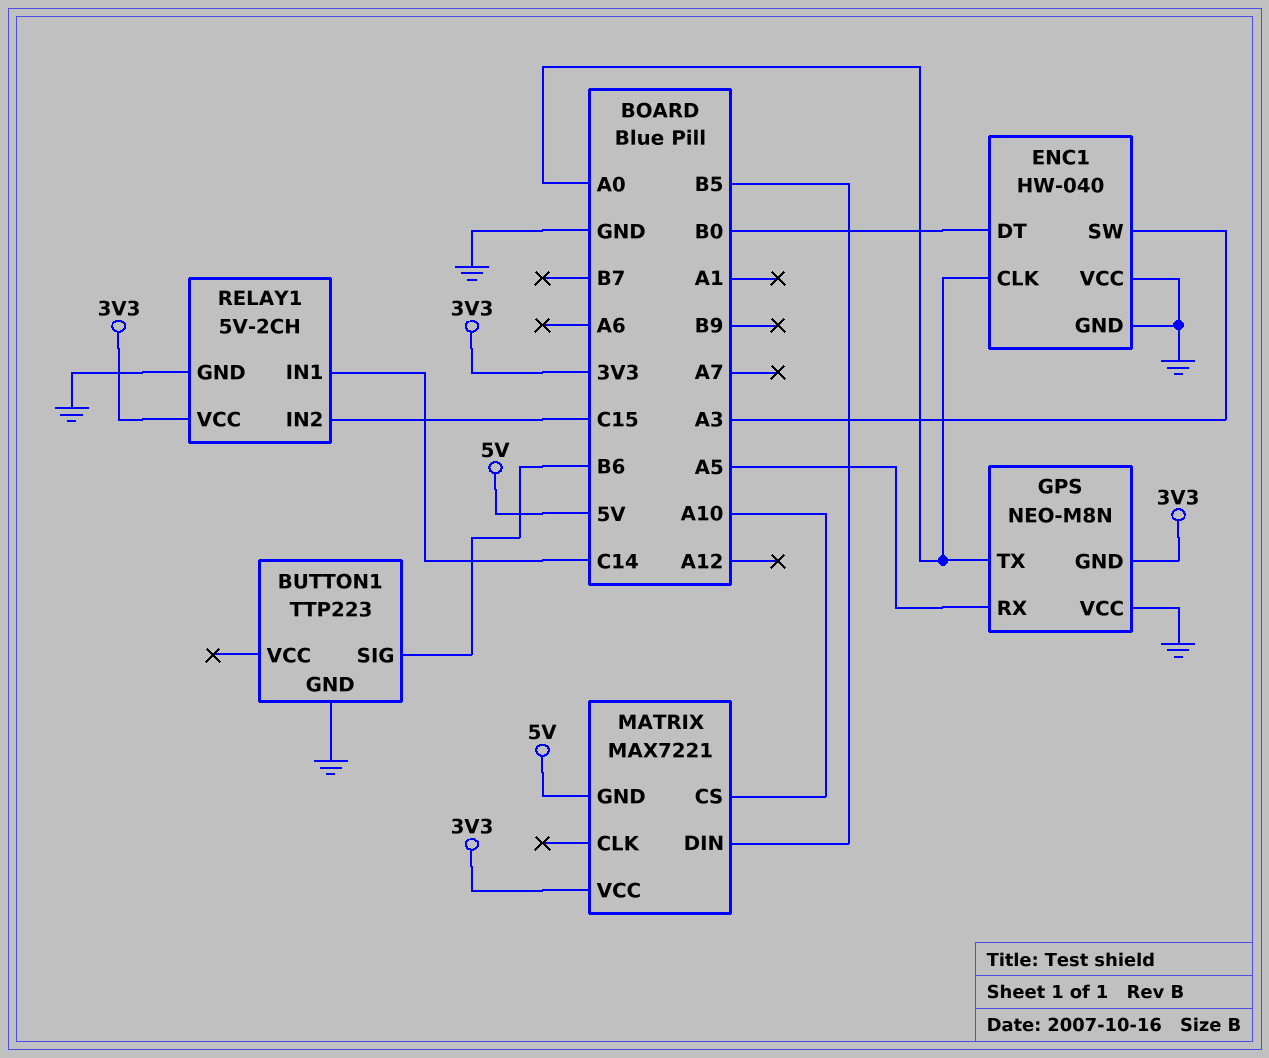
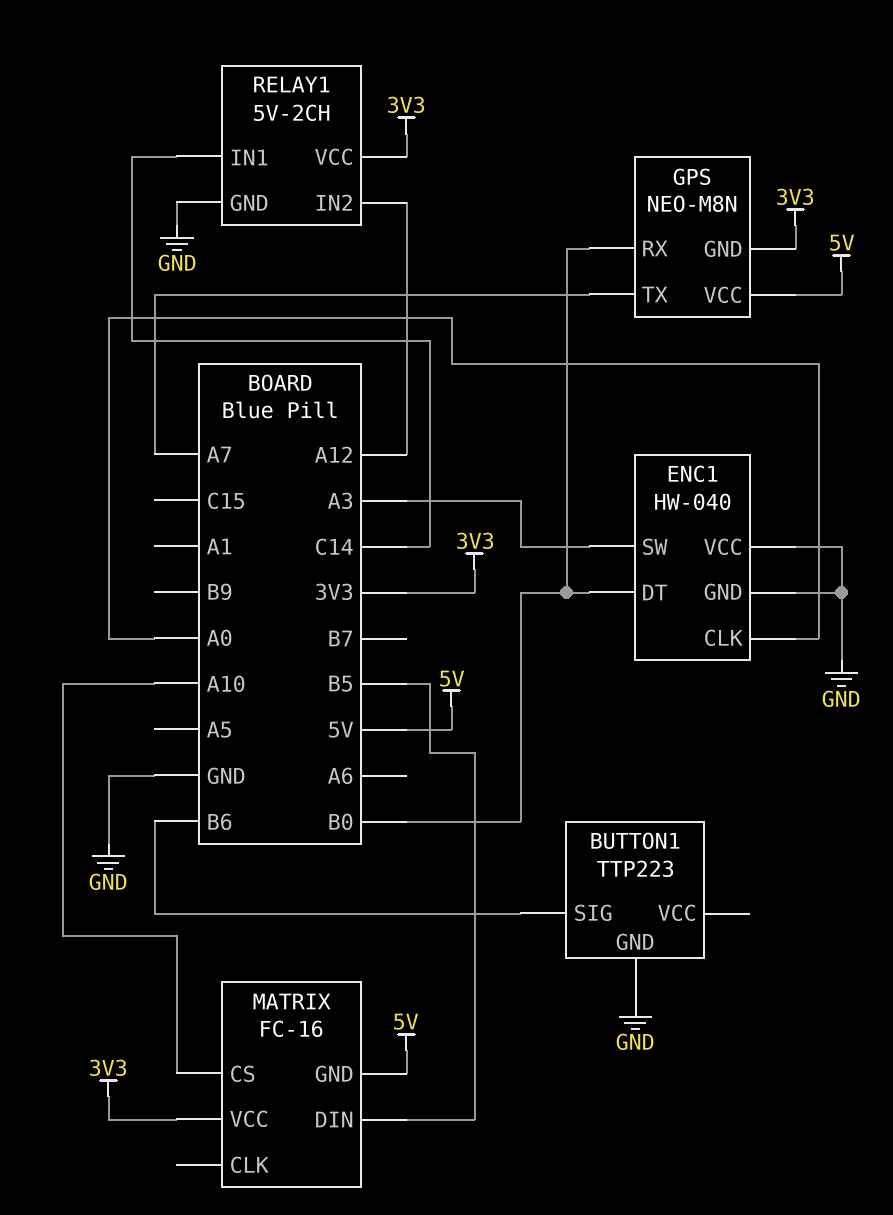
GPS pin RX: A5 -> B0
GPS pin TX: A0 -> A7
GPS pin VCC: GND -> 5V
MATRIX: MAX7221 -> FC-16
RELAY1 pin IN2: C15 -> A12

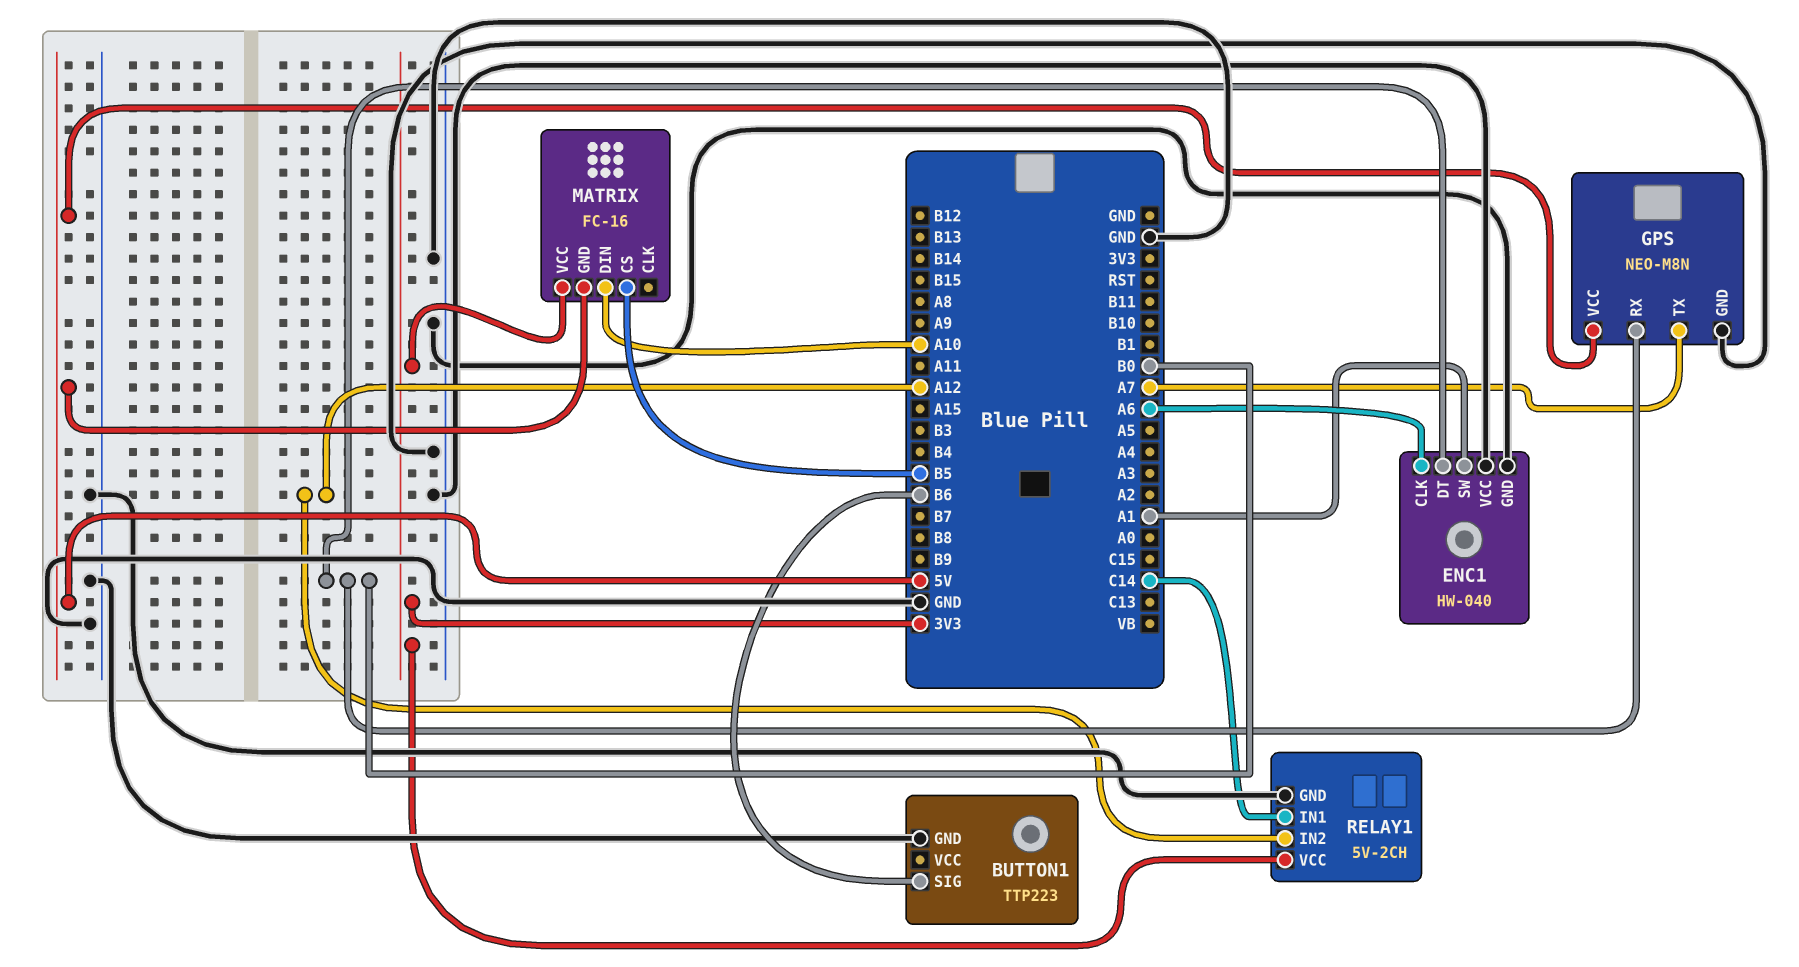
ENC1 pin CLK: A0 -> A6
ENC1 pin SW: A3 -> A1
GPS pin GND: 3V3 -> GND
MATRIX pin CS: A10 -> B5
MATRIX pin DIN: B5 -> A10

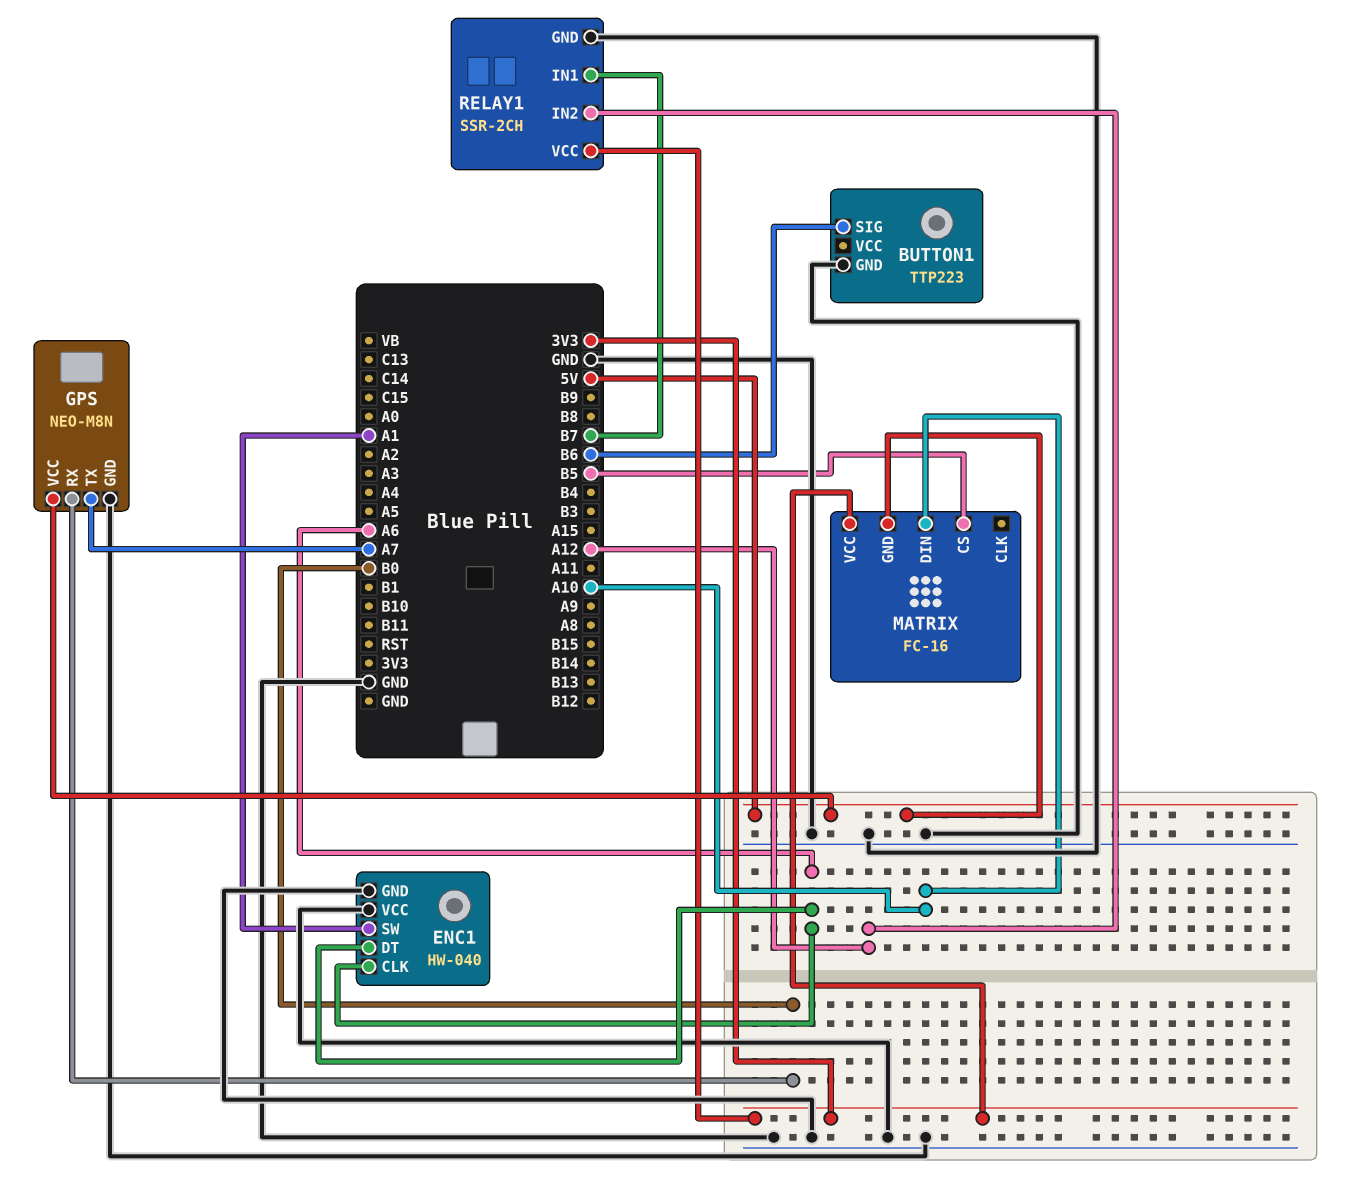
ENC1 pin DT: B0 -> A6
RELAY1: 5V-2CH -> SSR-2CH
RELAY1 pin IN1: C14 -> B7

